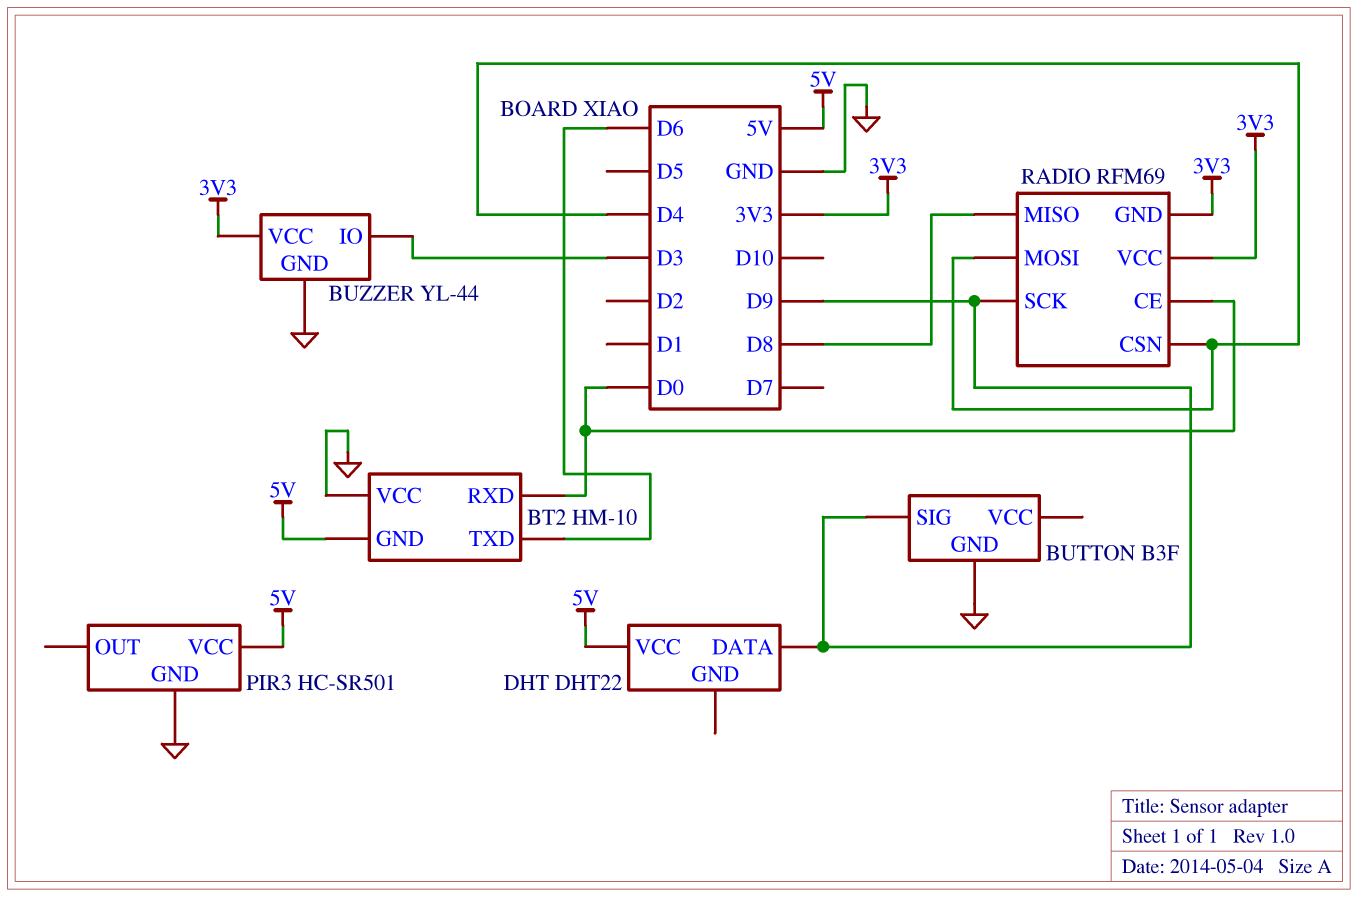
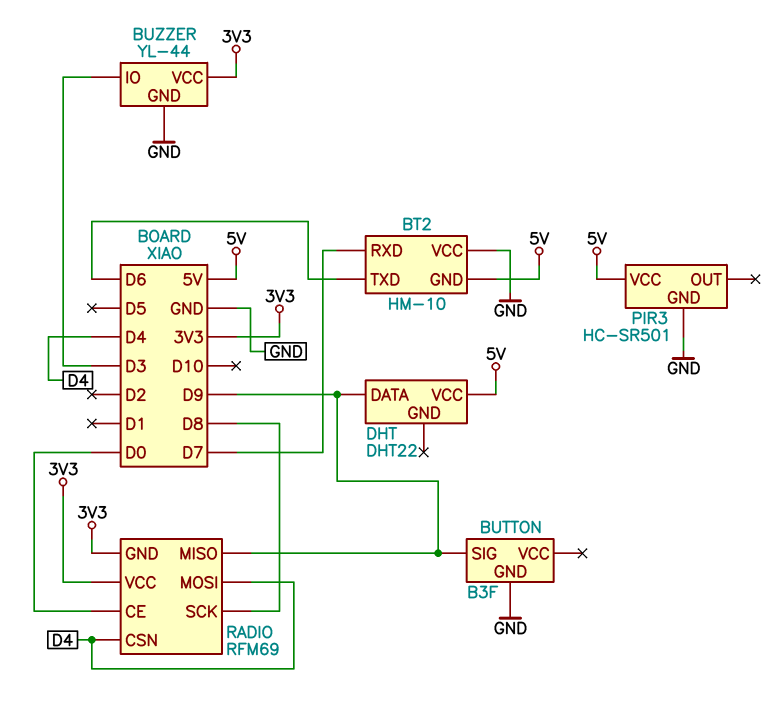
BT2 pin RXD: D0 -> D7
RADIO pin MISO: D8 -> D9
RADIO pin SCK: D9 -> D8

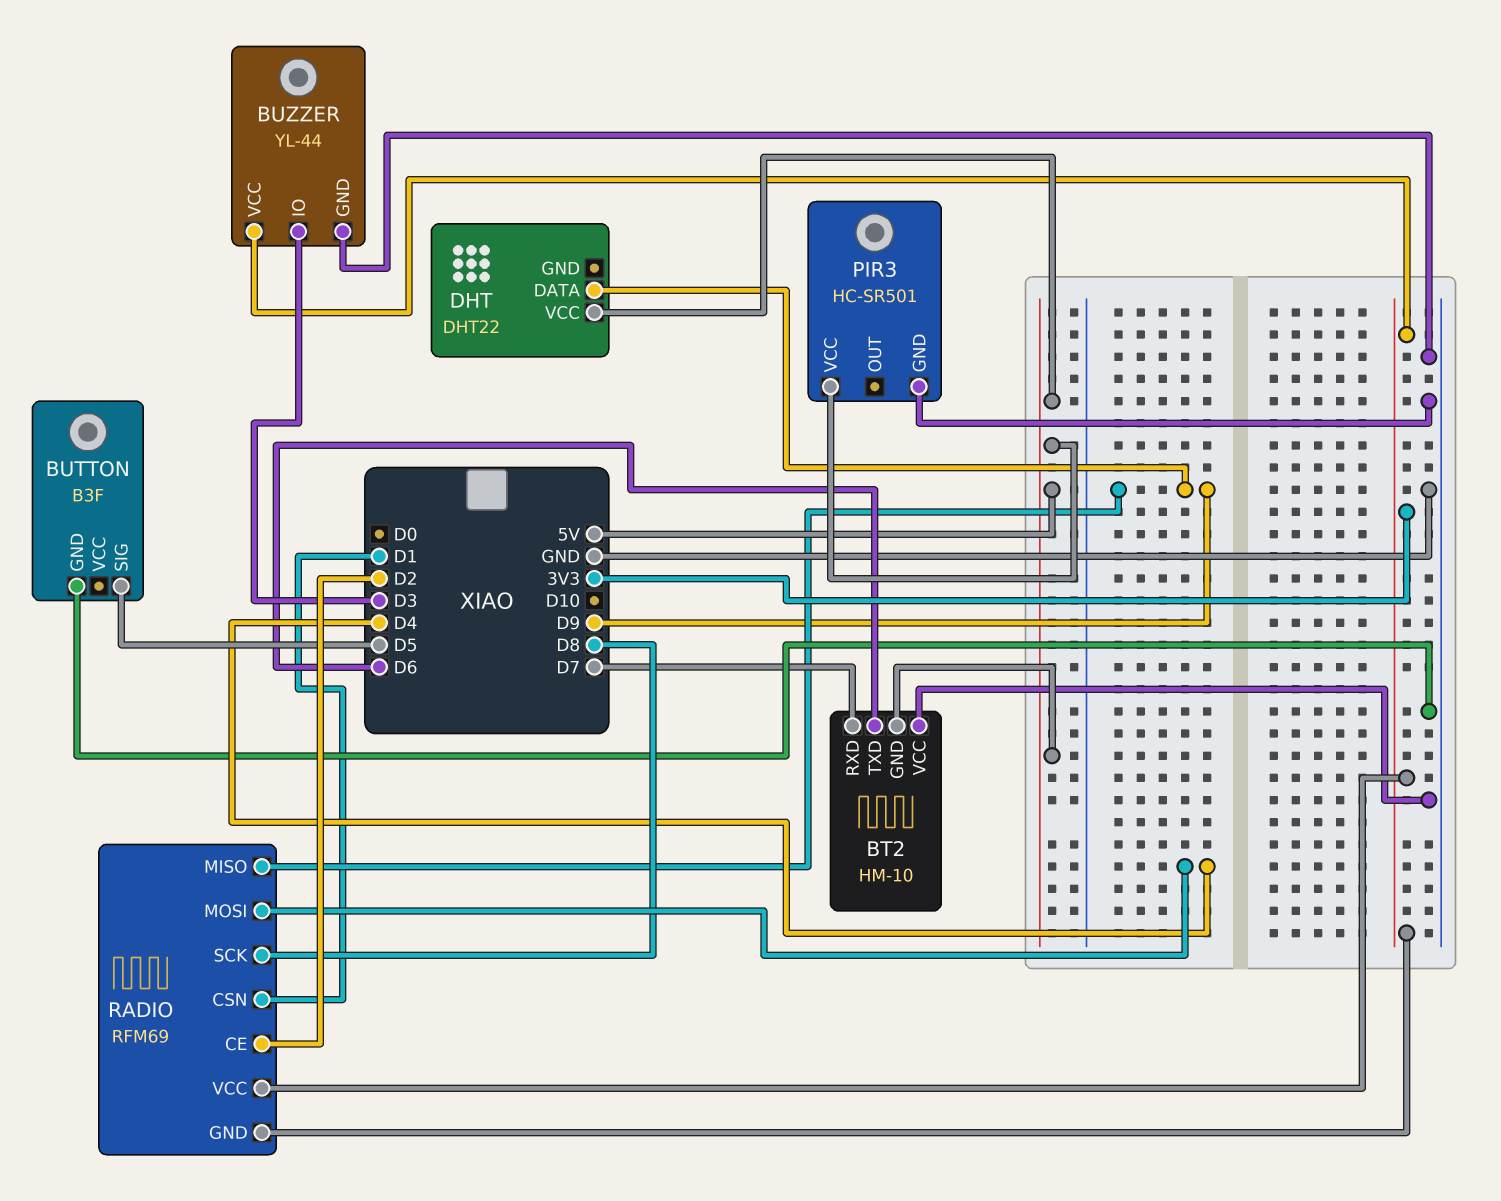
BUTTON pin SIG: D9 -> D5
RADIO pin CE: D0 -> D2
RADIO pin CSN: D4 -> D1

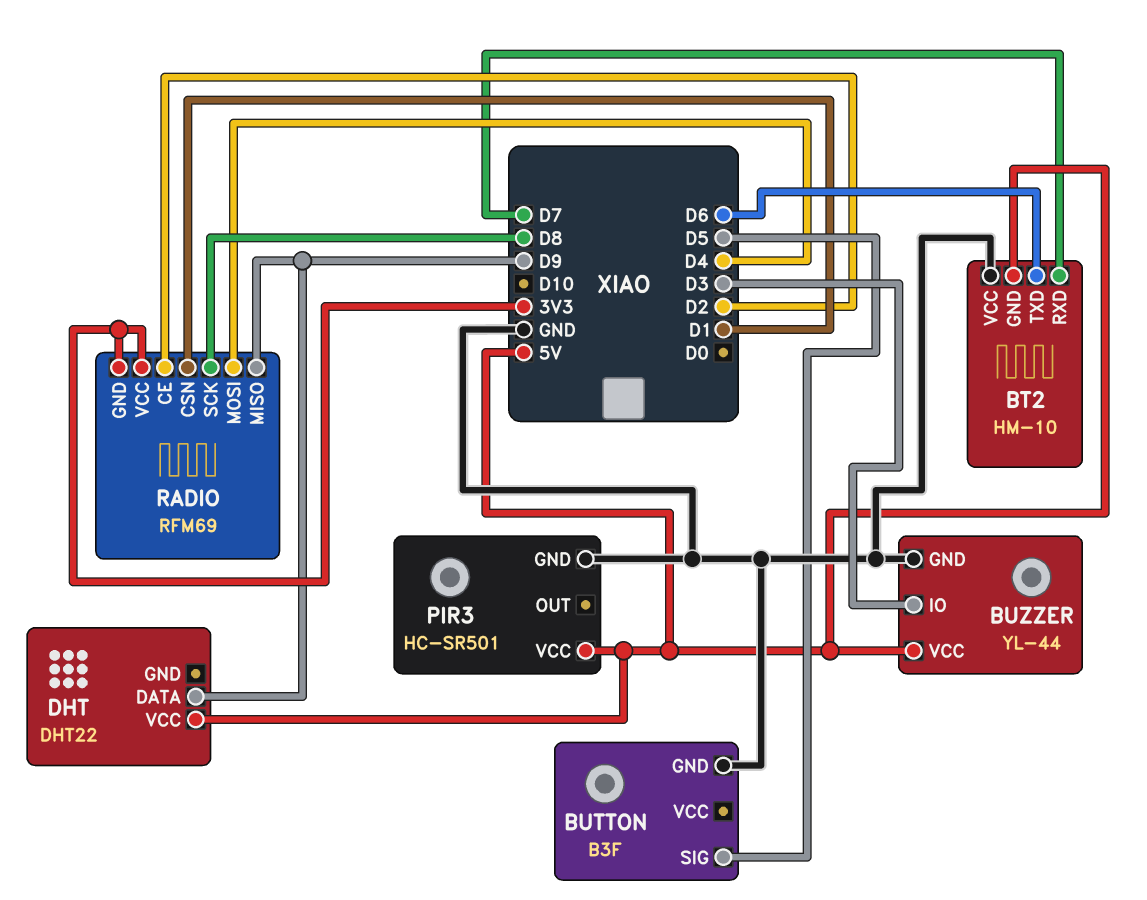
BUZZER pin VCC: 3V3 -> 5V

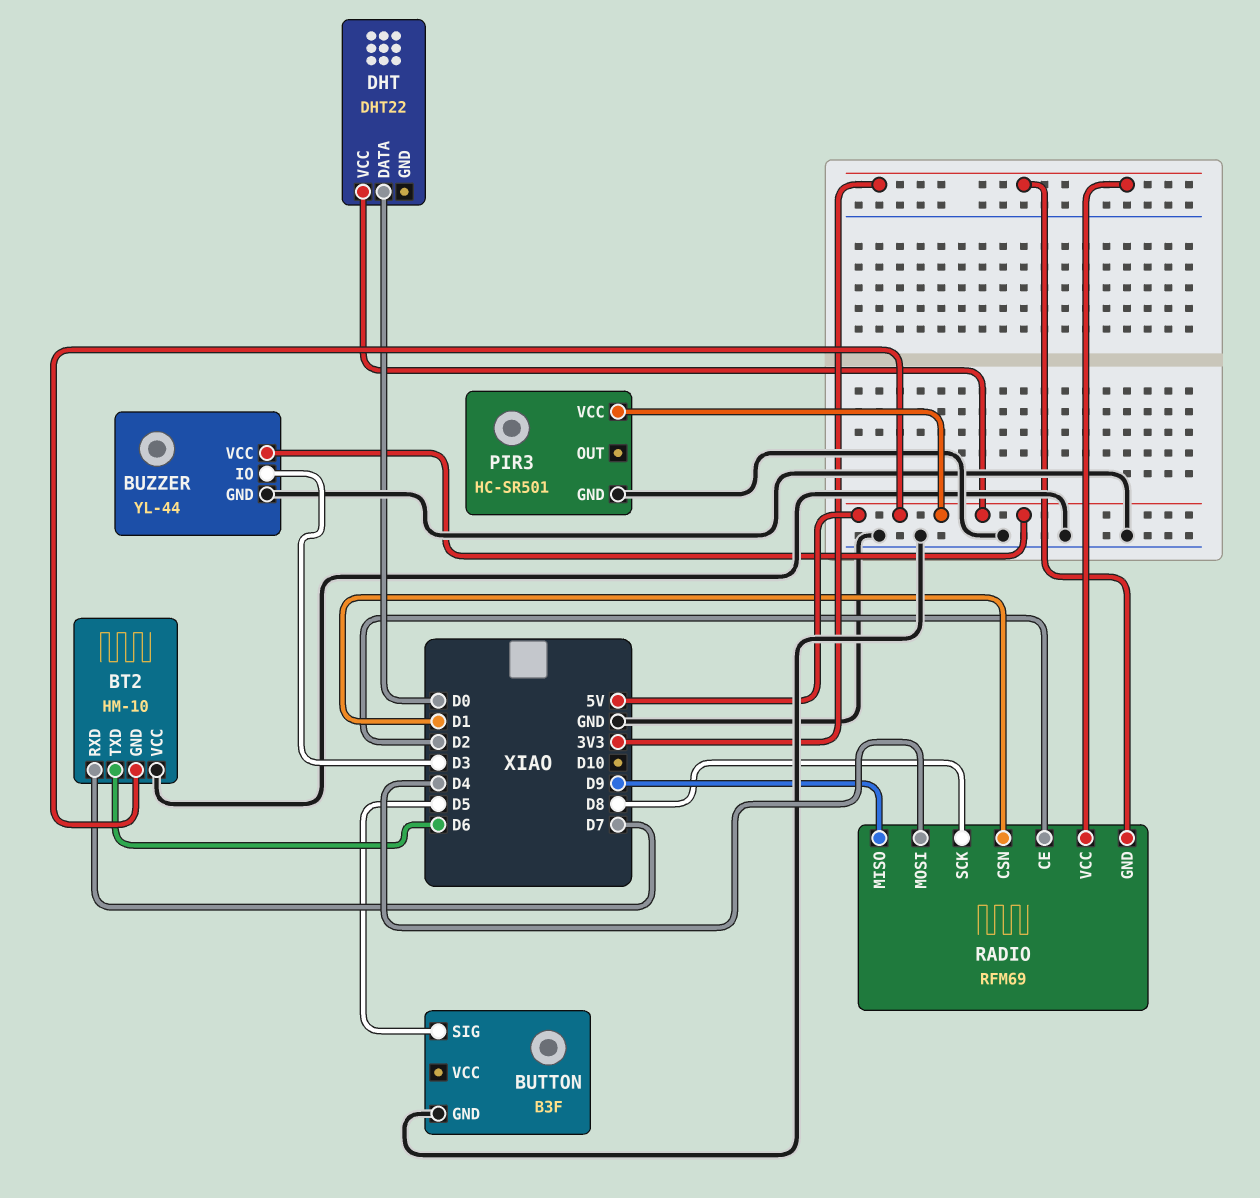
DHT pin DATA: D9 -> D0

